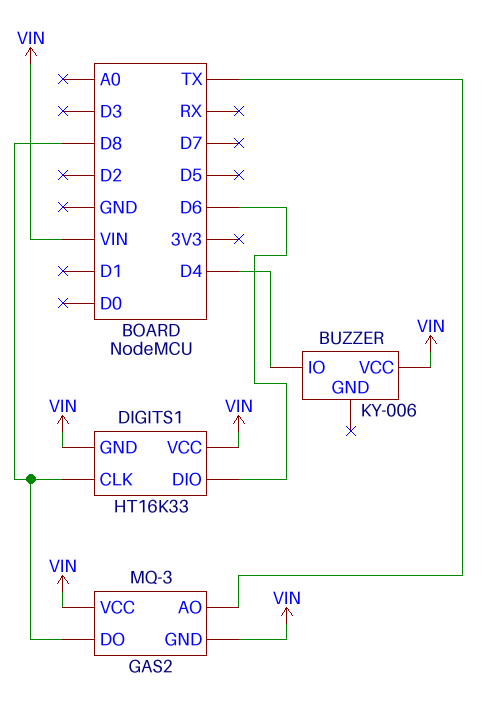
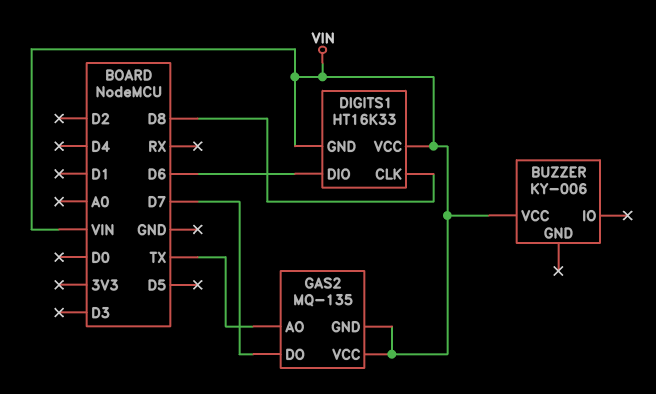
BUZZER pin IO: D4 -> none
GAS2: MQ-3 -> MQ-135
GAS2 pin DO: D8 -> D7

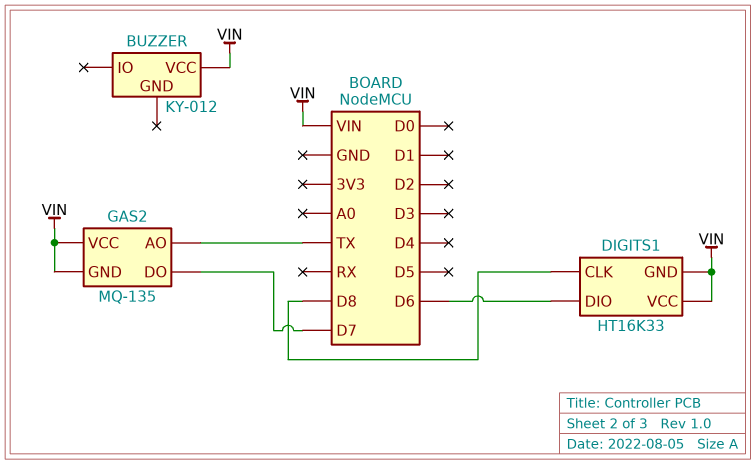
BUZZER: KY-006 -> KY-012

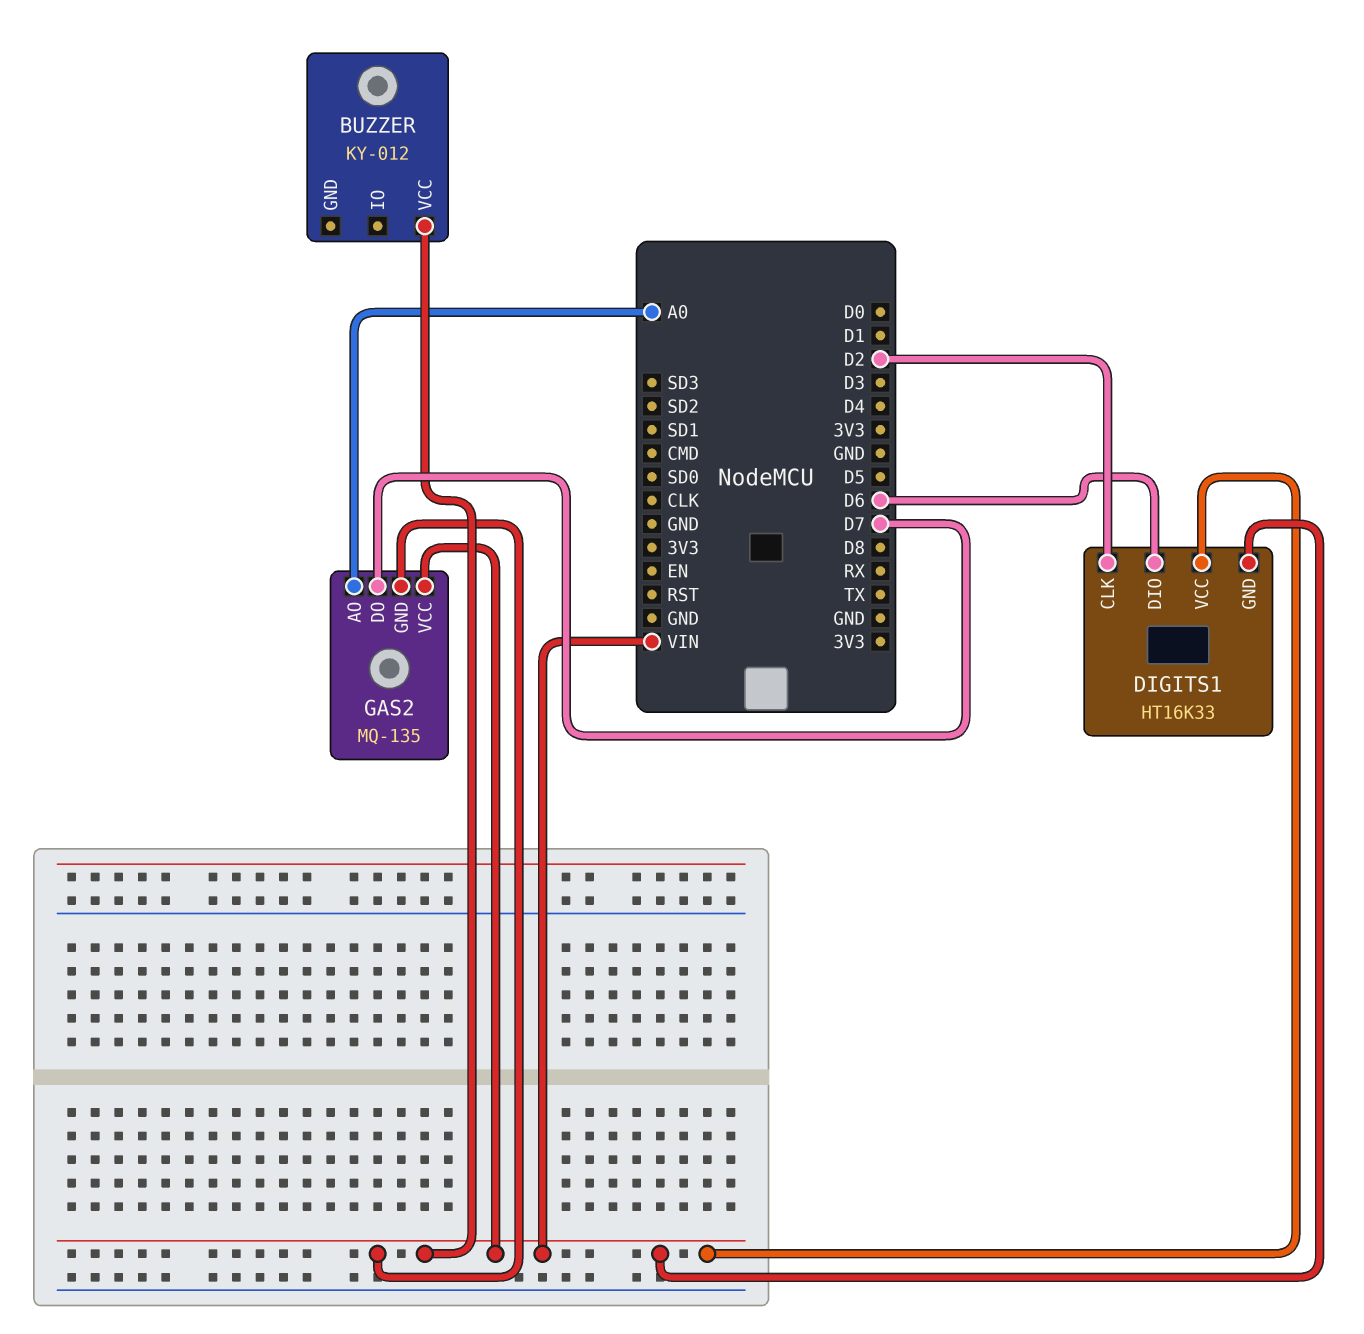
DIGITS1 pin CLK: D8 -> D2
GAS2 pin AO: TX -> A0

